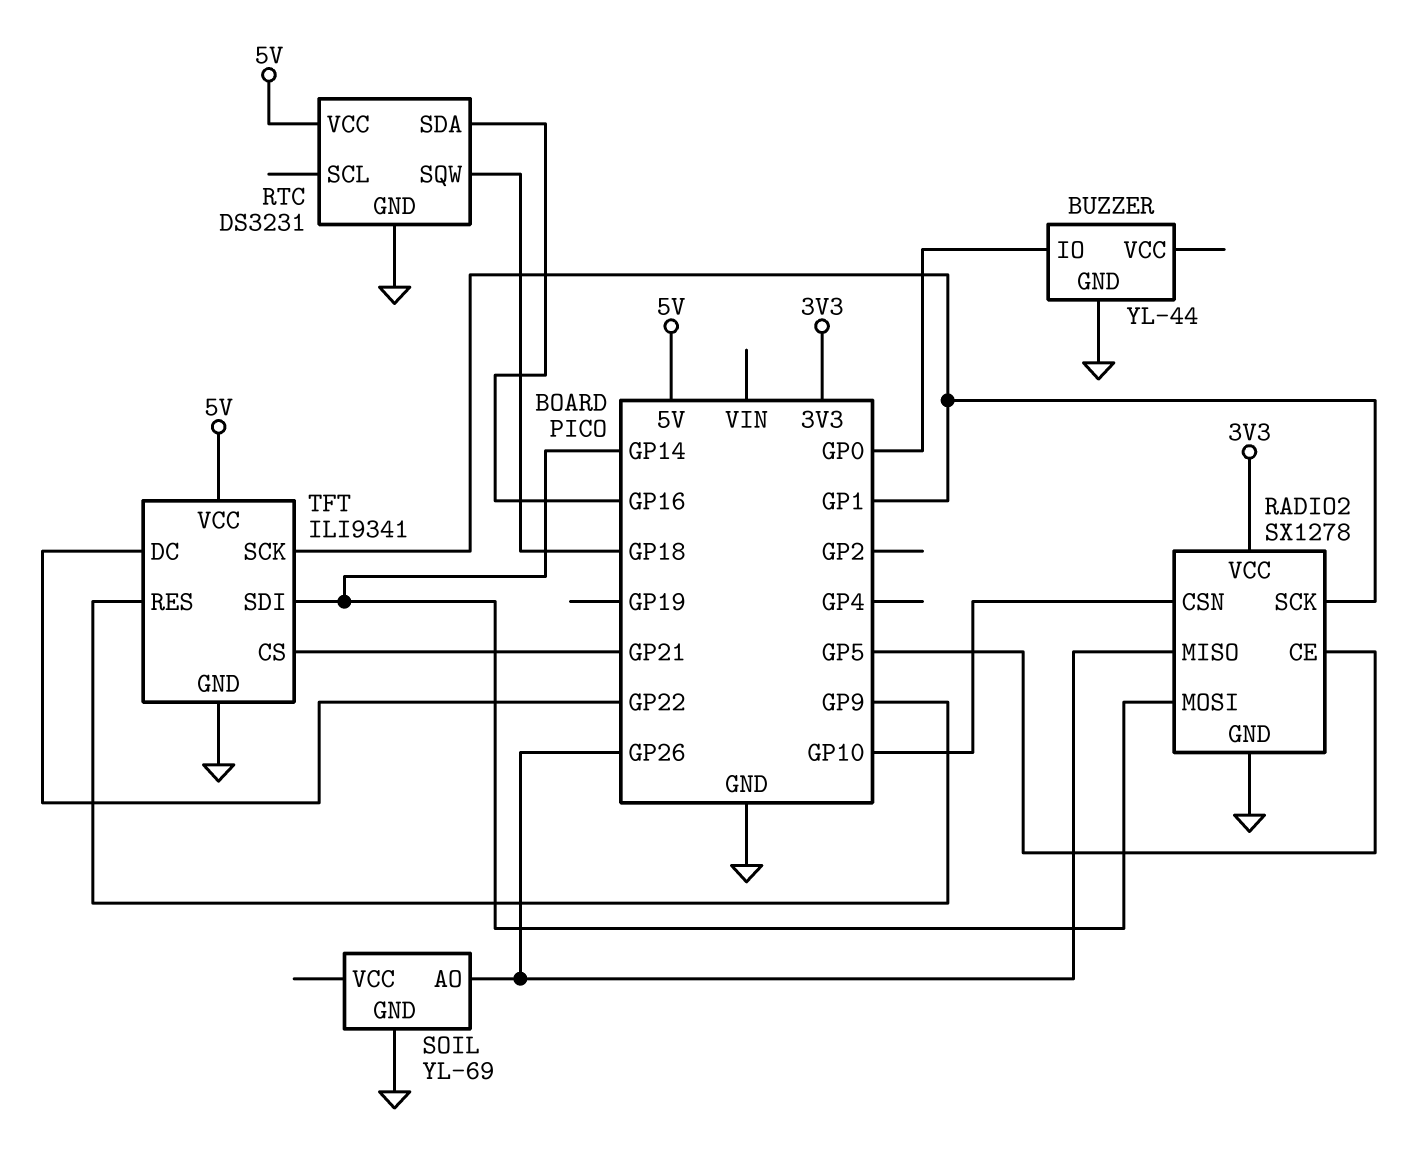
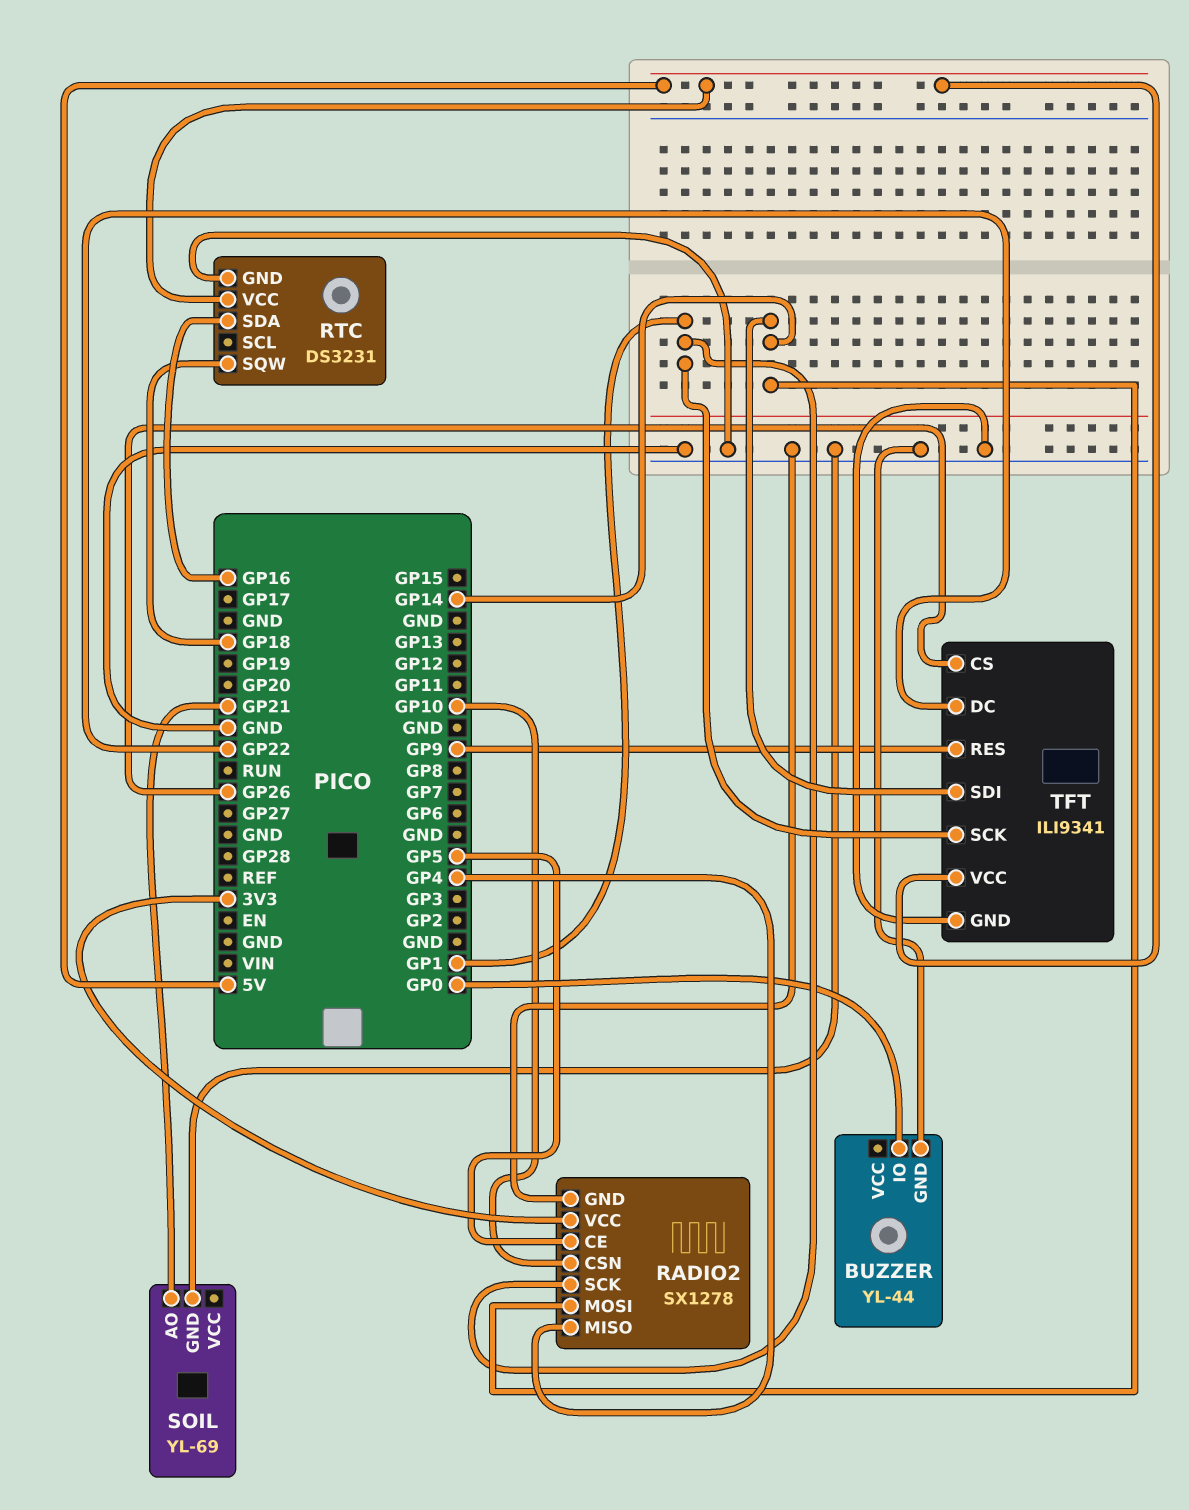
RADIO2 pin MISO: GP26 -> GP4
SOIL pin AO: GP26 -> GP21
TFT pin CS: GP21 -> GP26

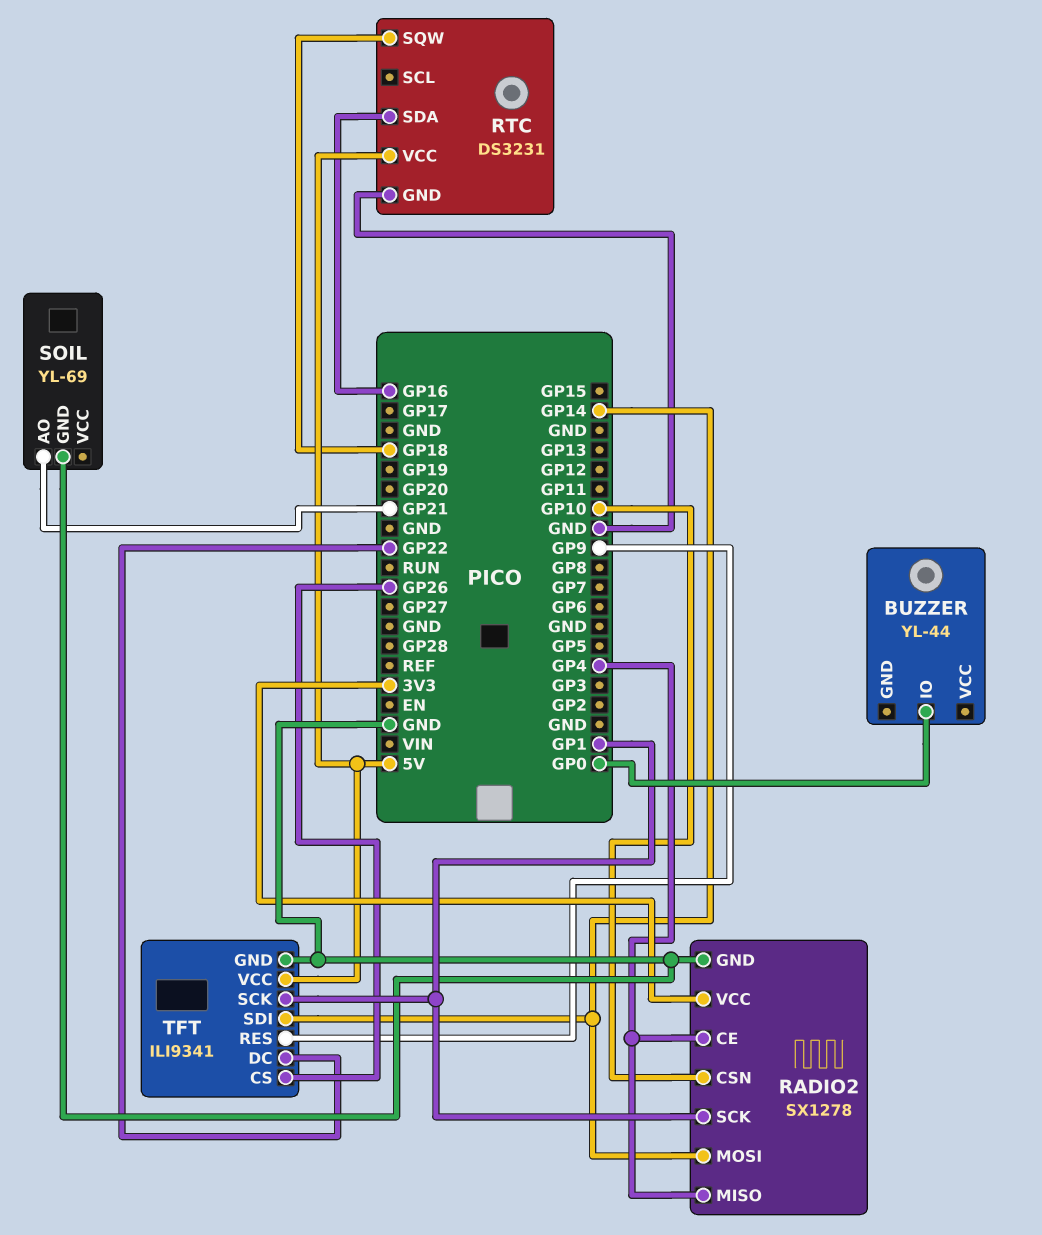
BUZZER pin GND: GND -> none
RADIO2 pin CE: GP5 -> GP4

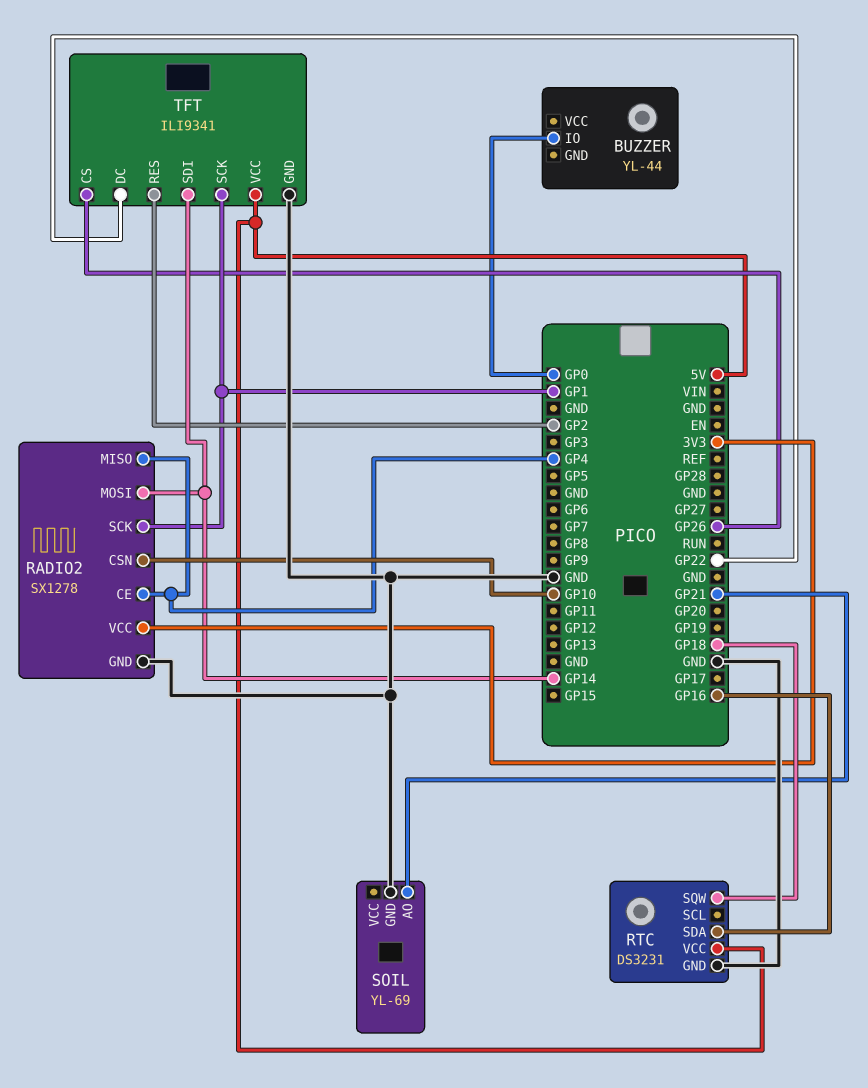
TFT pin RES: GP9 -> GP2

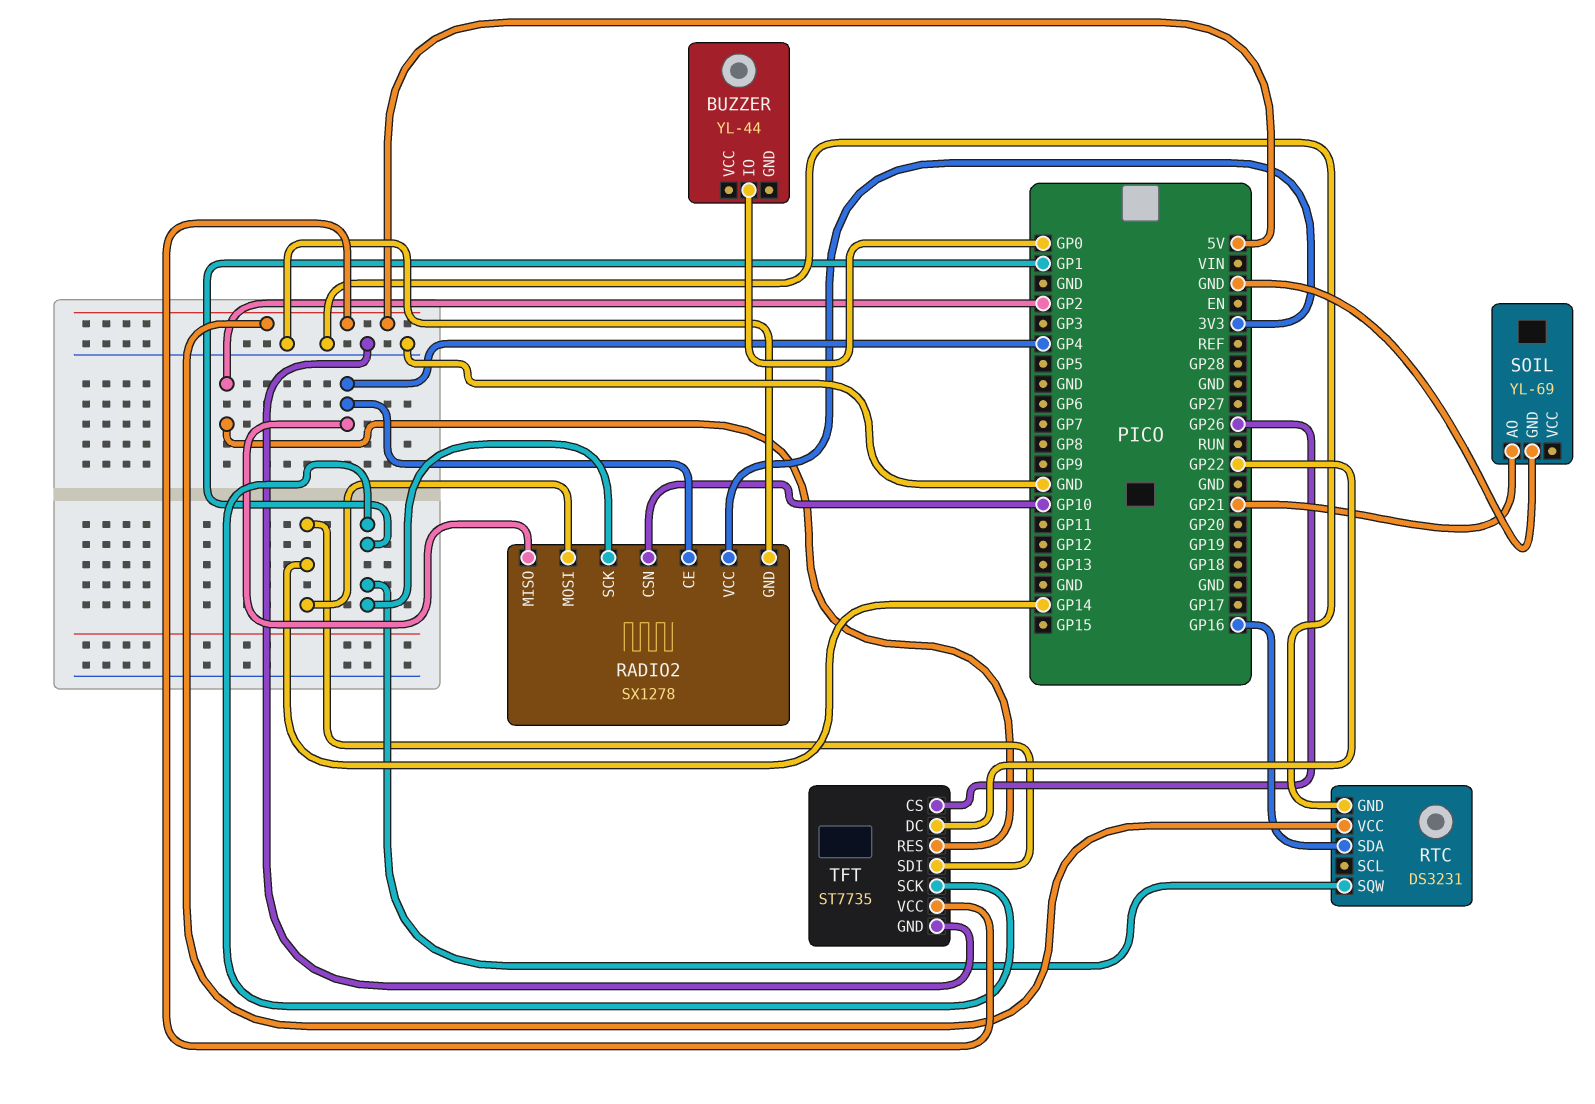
RTC pin SQW: GP18 -> GP1
TFT: ILI9341 -> ST7735

